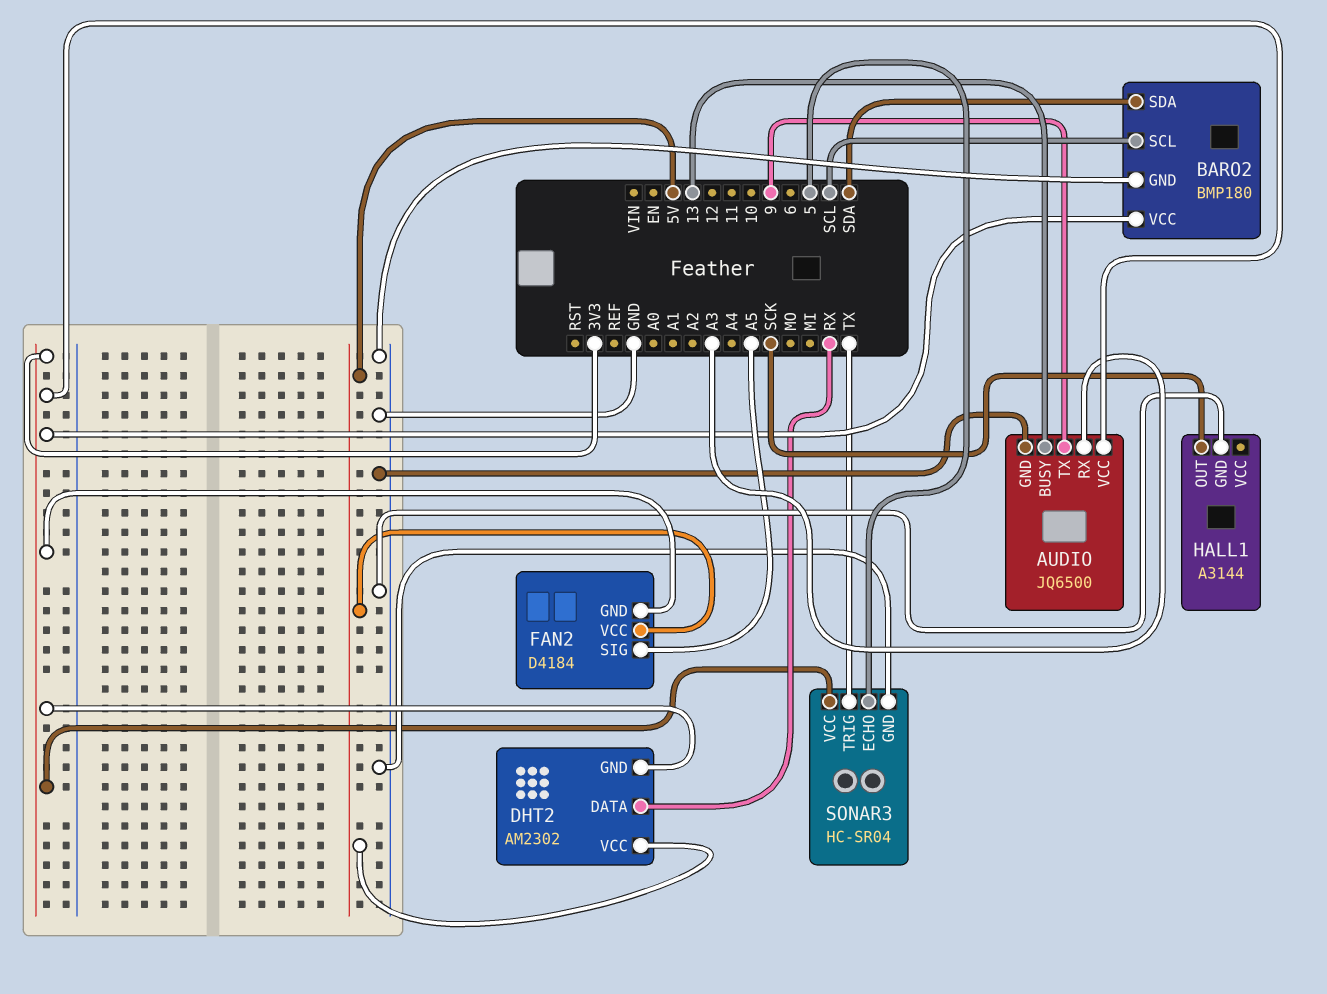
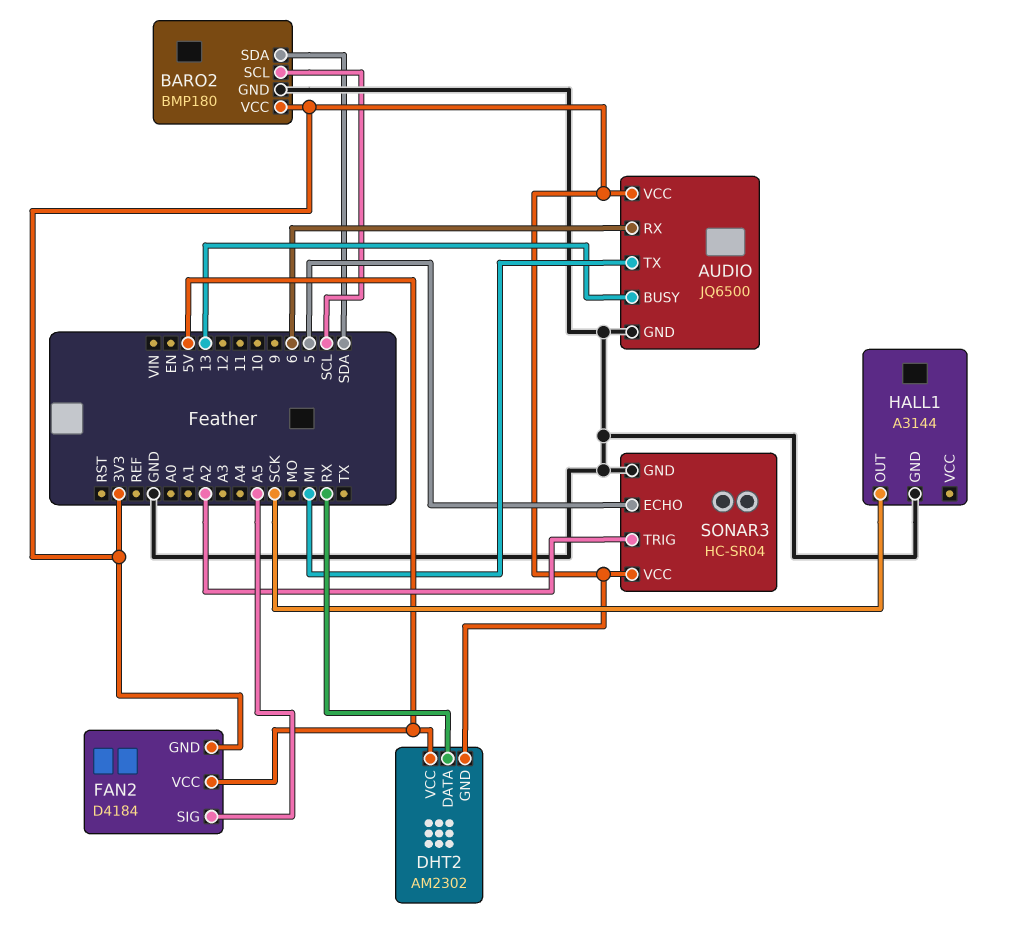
AUDIO pin RX: A3 -> 6
AUDIO pin TX: 9 -> MI
SONAR3 pin TRIG: TX -> A2

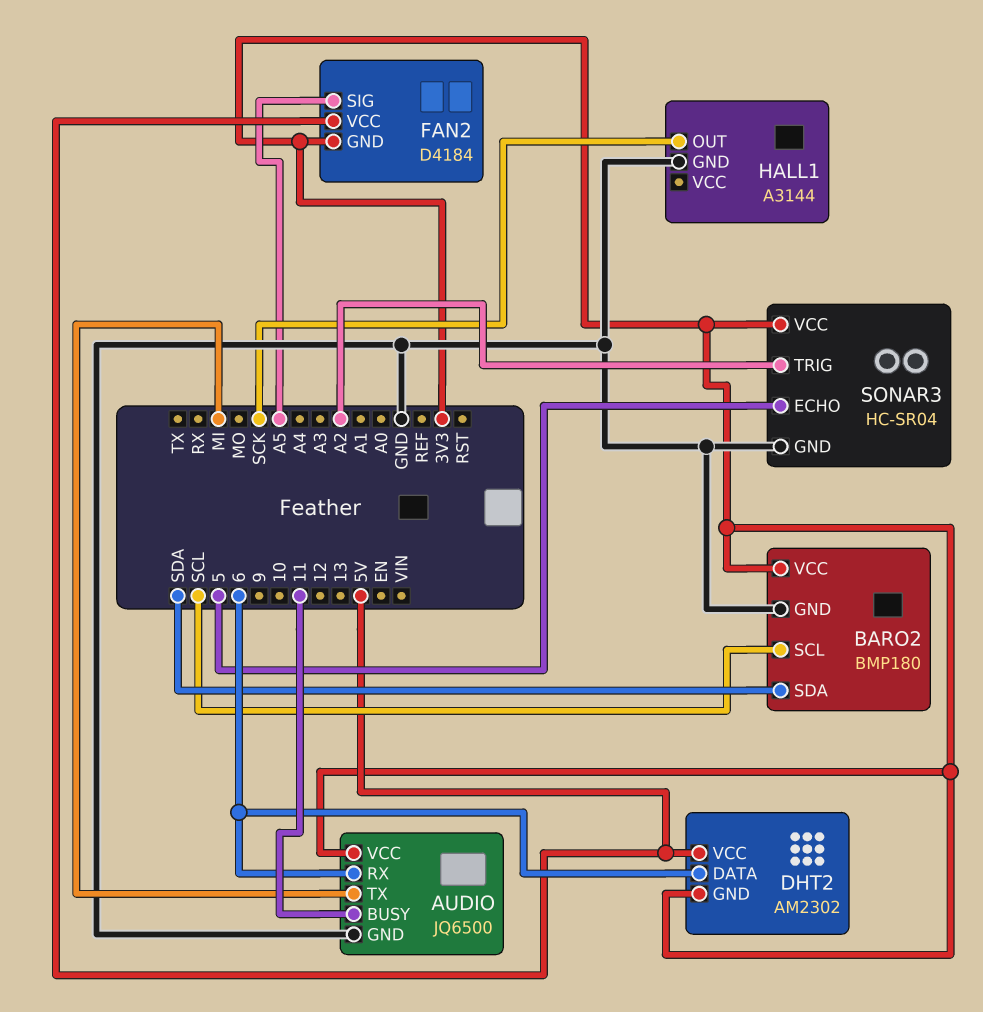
AUDIO pin BUSY: 13 -> 11
DHT2 pin DATA: RX -> 6

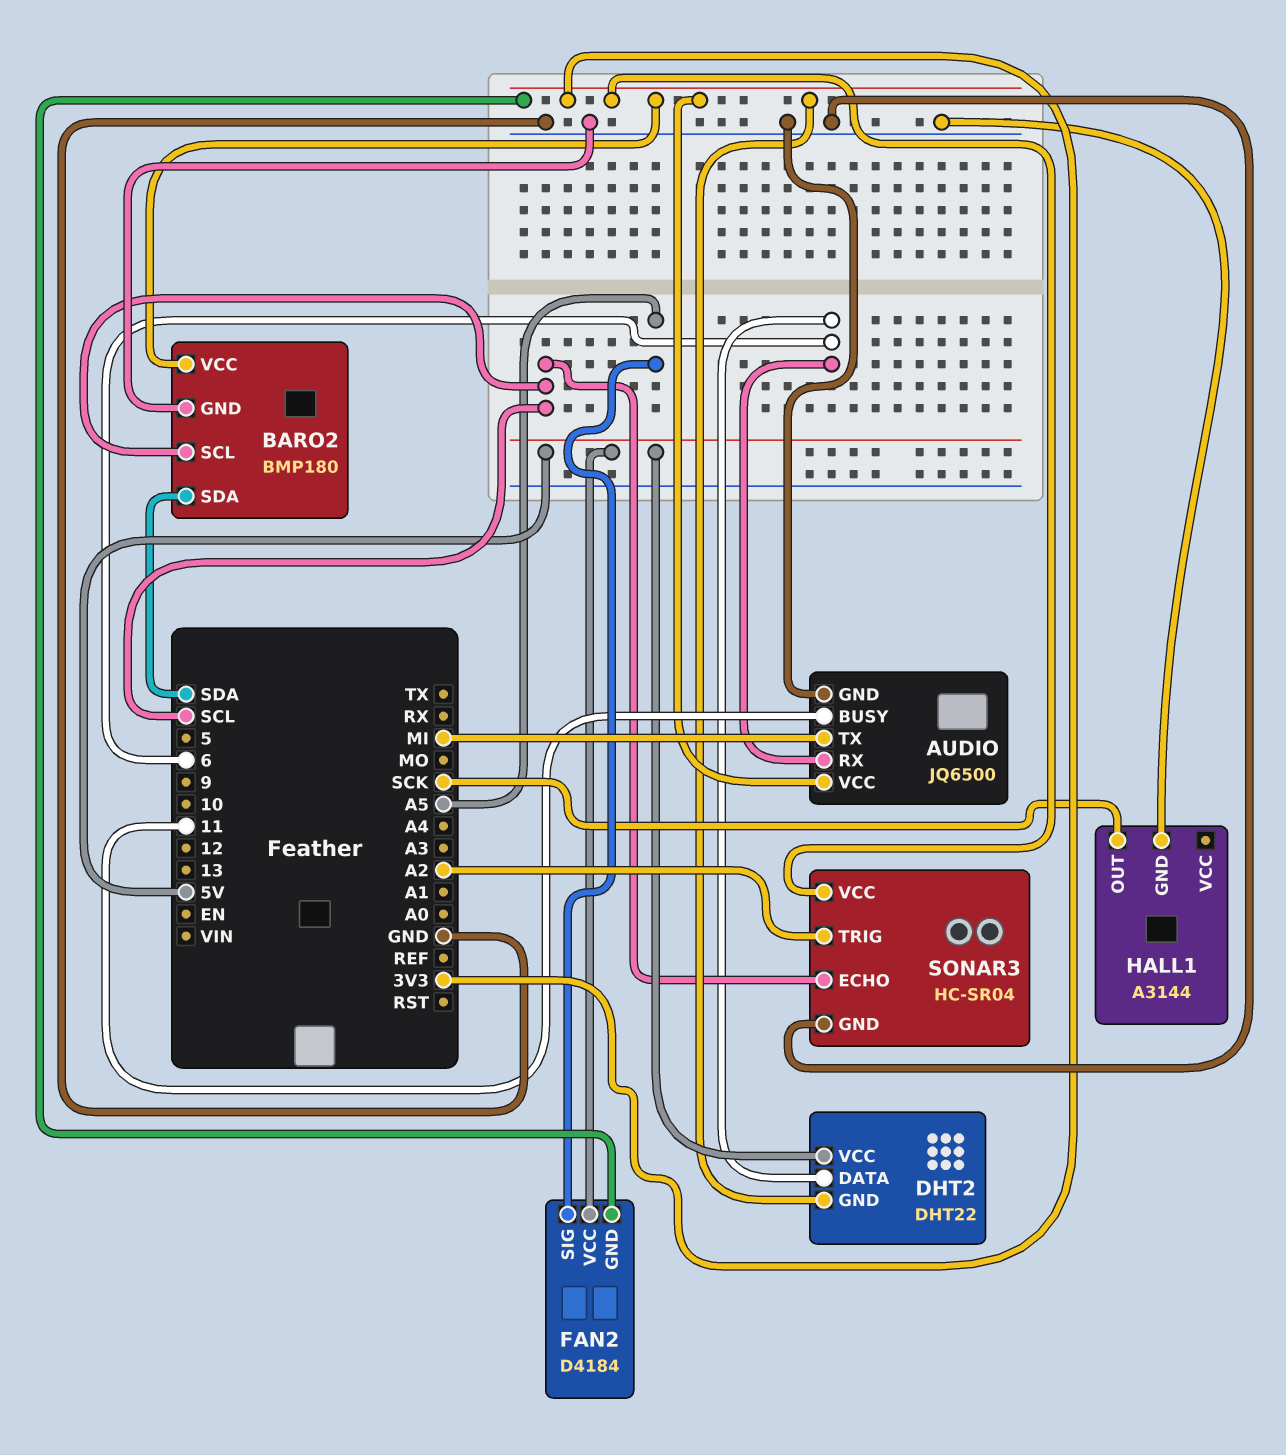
DHT2: AM2302 -> DHT22
SONAR3 pin ECHO: 5 -> SCL

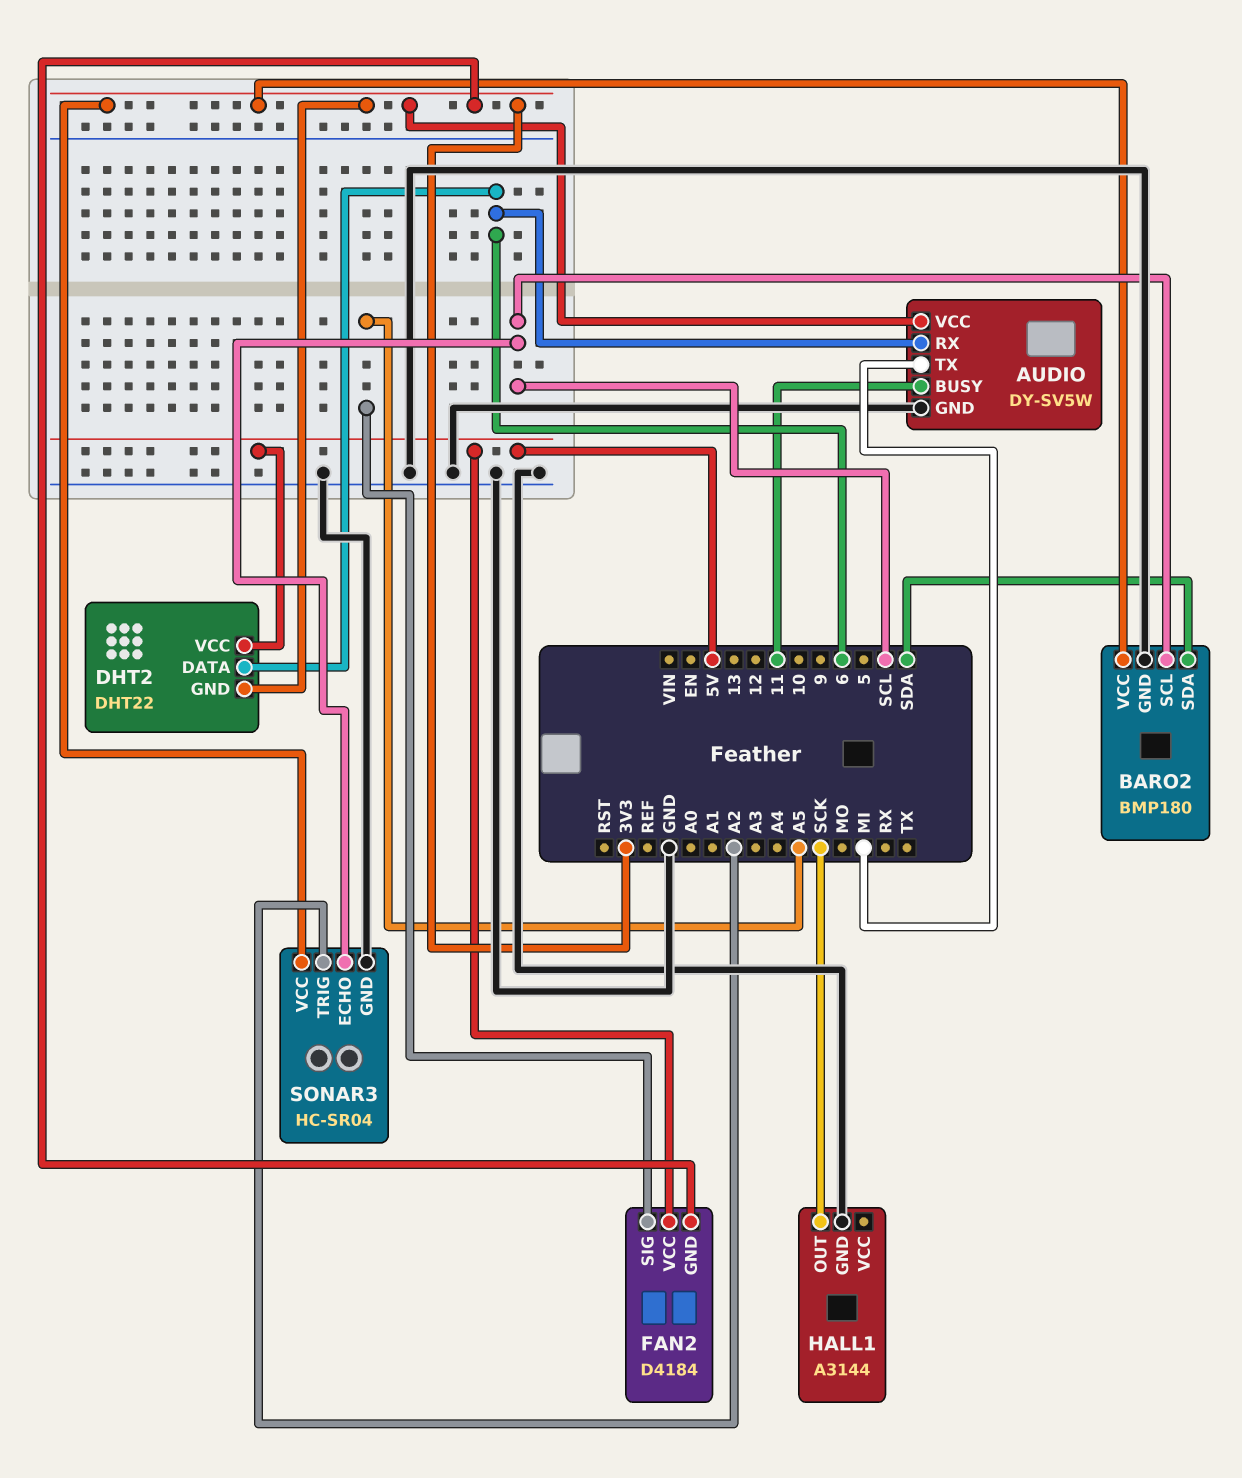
AUDIO: JQ6500 -> DY-SV5W

